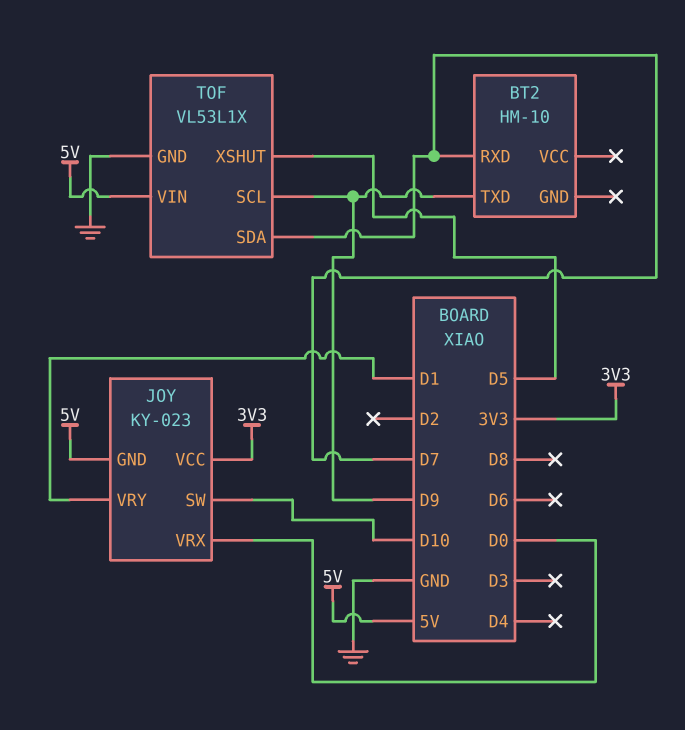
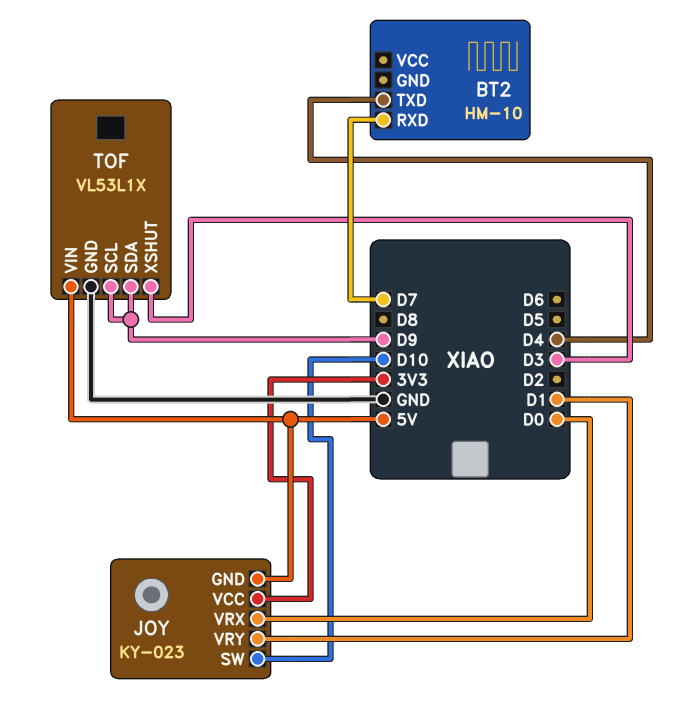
BT2 pin TXD: D9 -> D4
TOF pin SDA: D7 -> D9
TOF pin XSHUT: D5 -> D3

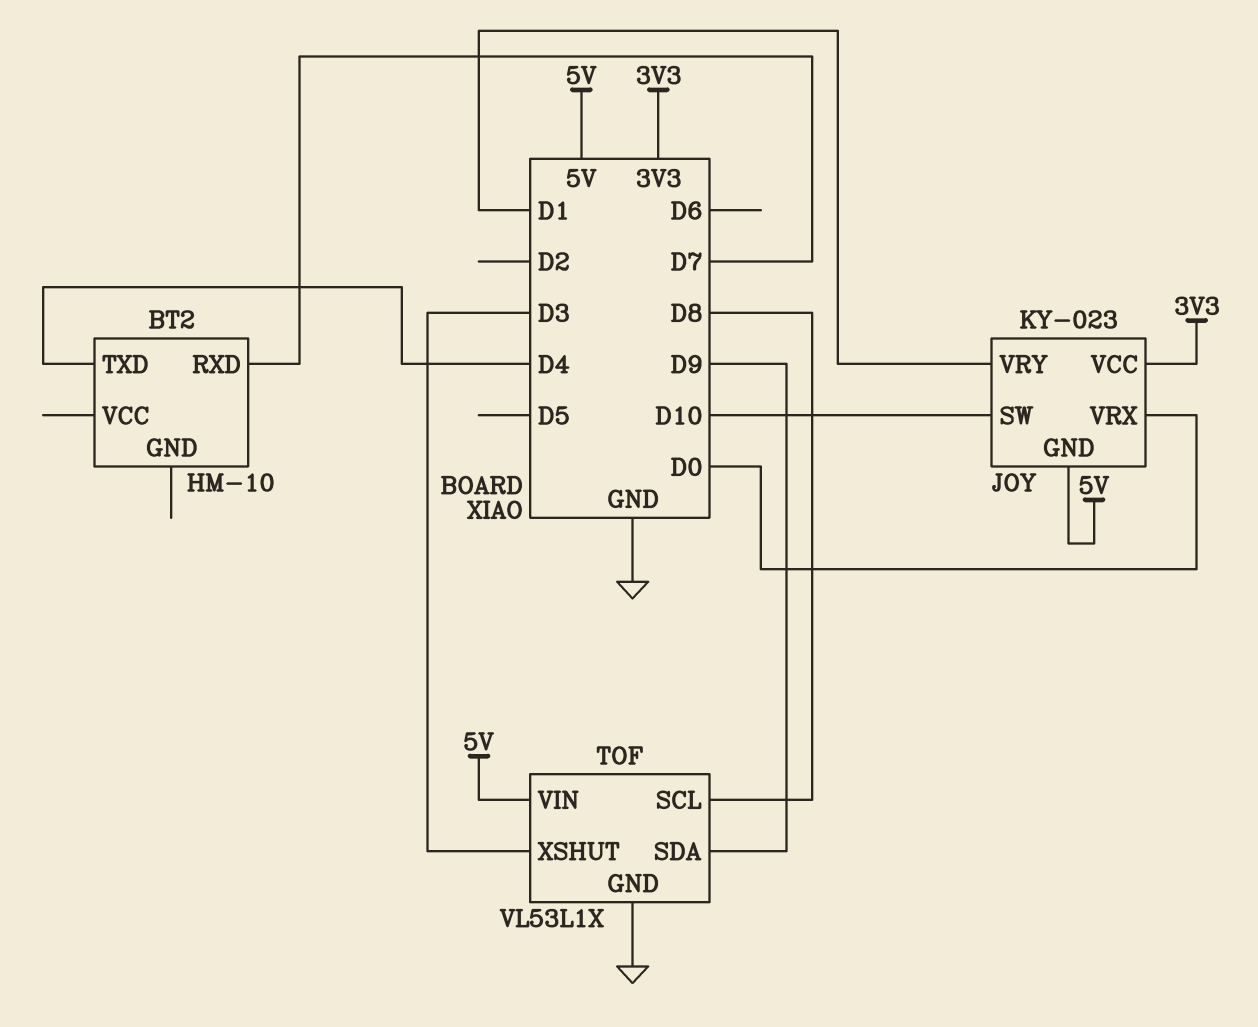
TOF pin SCL: D9 -> D8

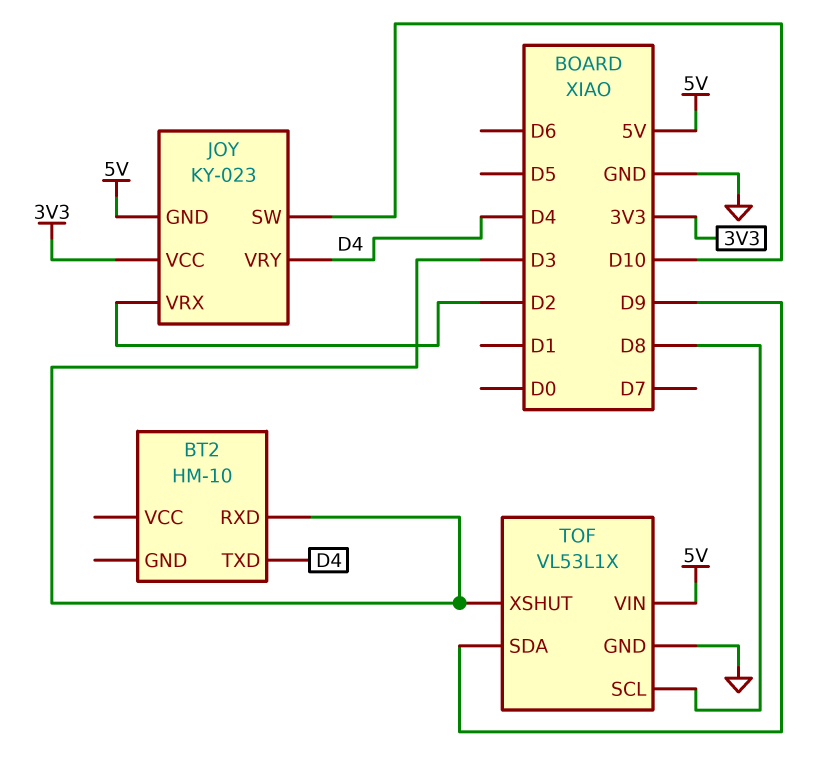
BT2 pin RXD: D7 -> D3
JOY pin VRX: D0 -> D2
JOY pin VRY: D1 -> D4

